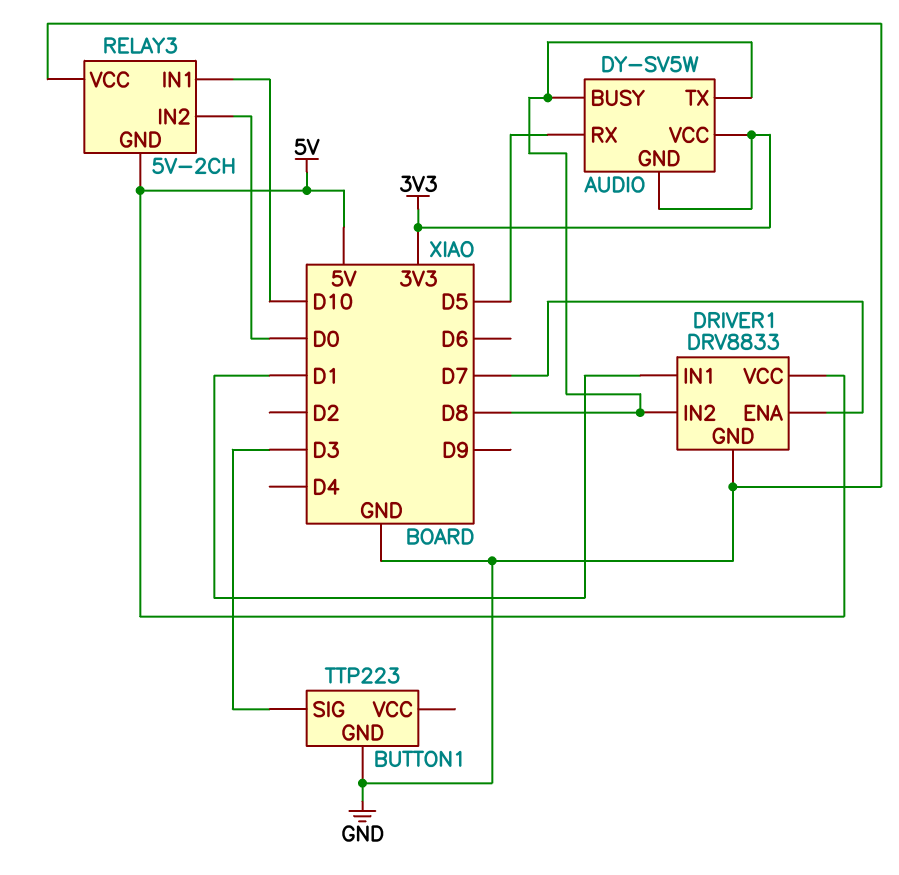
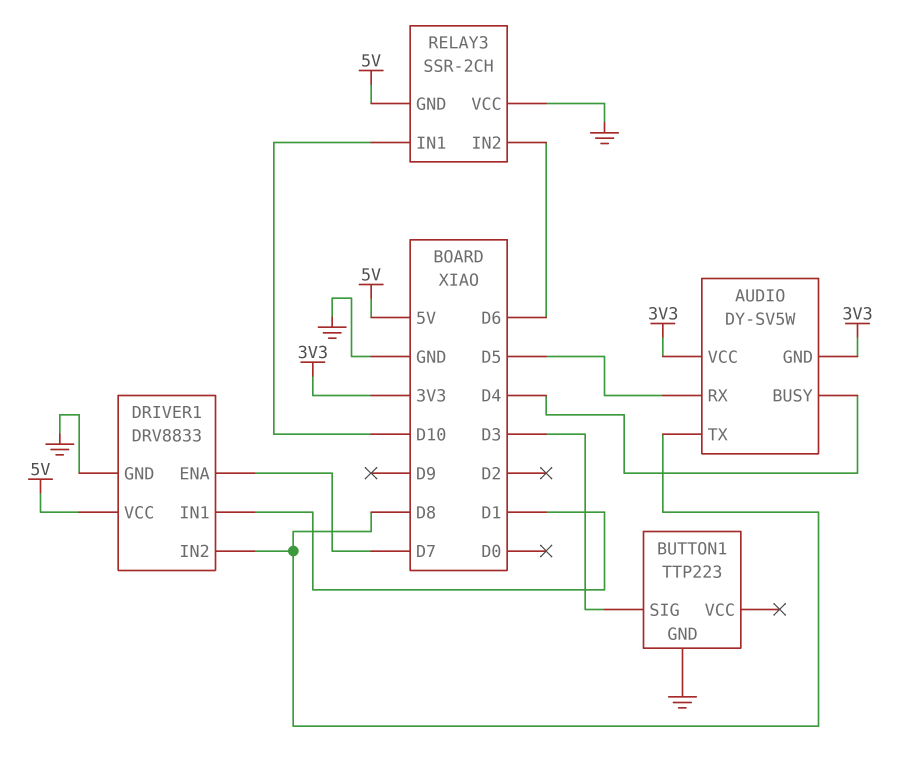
AUDIO pin BUSY: D8 -> D4
RELAY3: 5V-2CH -> SSR-2CH
RELAY3 pin IN2: D0 -> D6

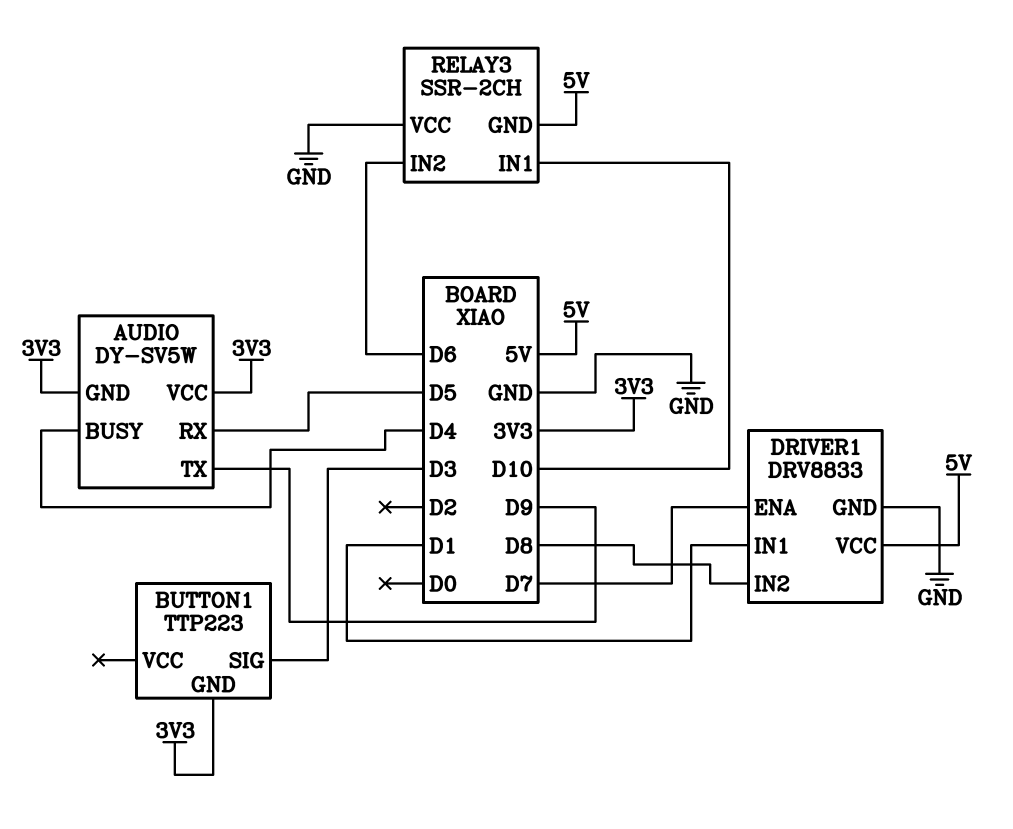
AUDIO pin TX: D8 -> D9
BUTTON1 pin GND: GND -> 3V3

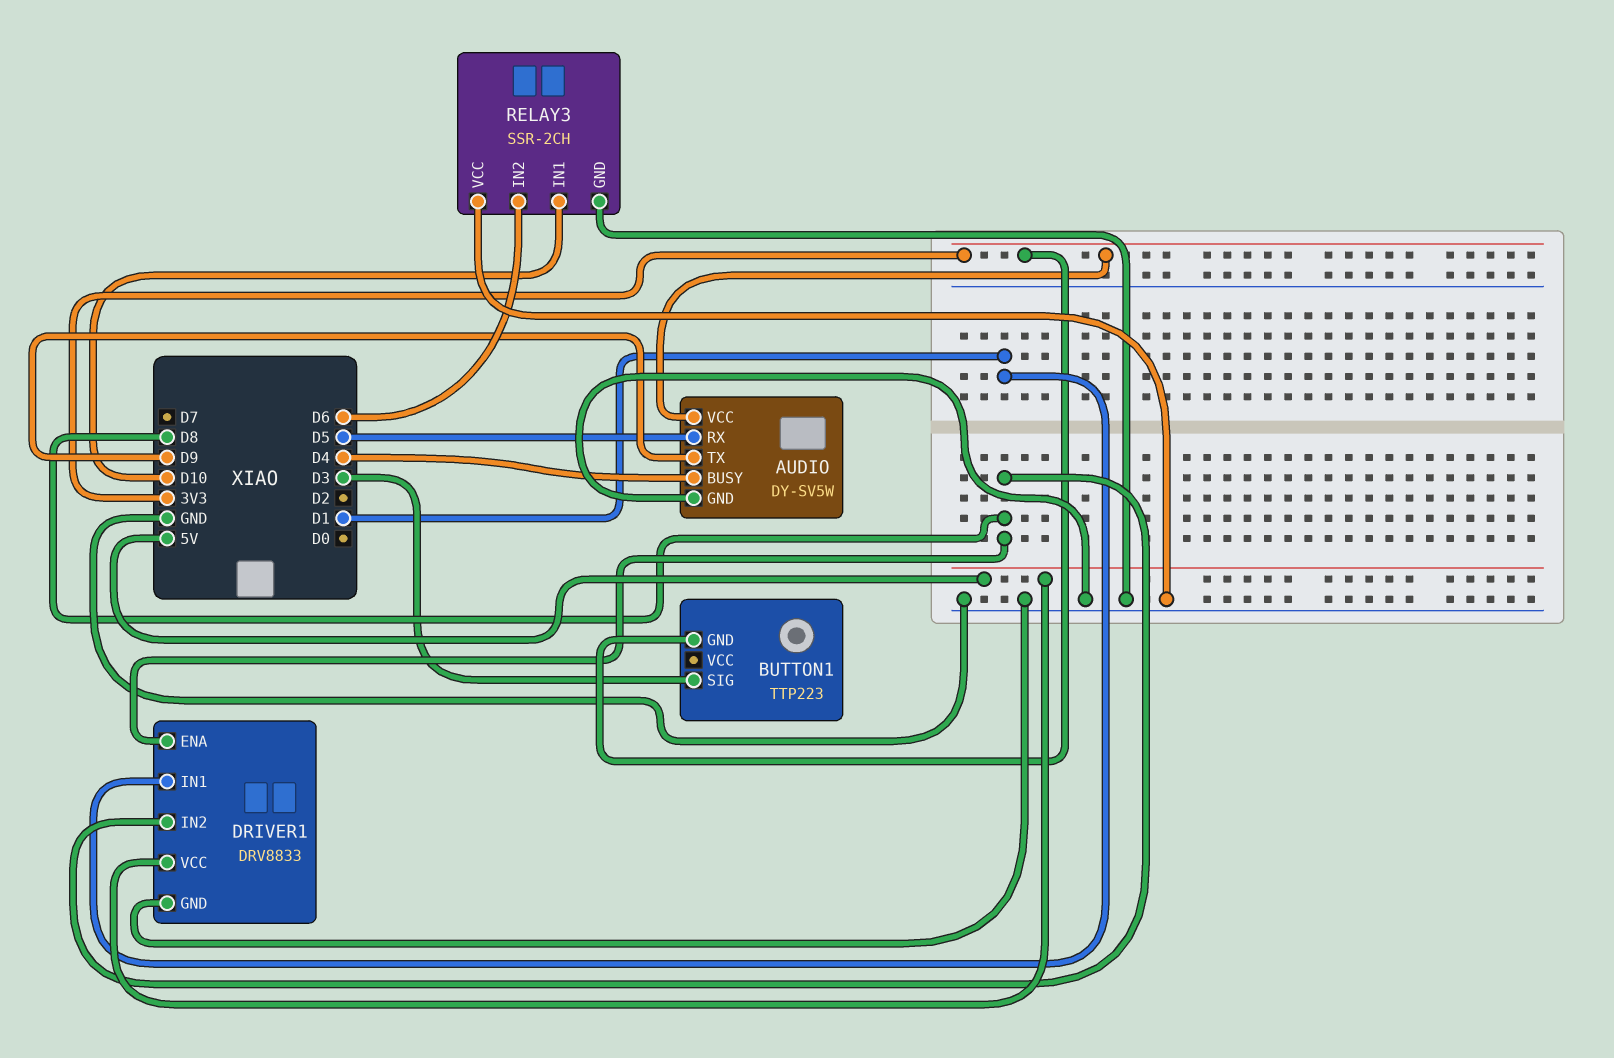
AUDIO pin GND: 3V3 -> GND
DRIVER1 pin ENA: D7 -> D8
RELAY3 pin GND: 5V -> GND

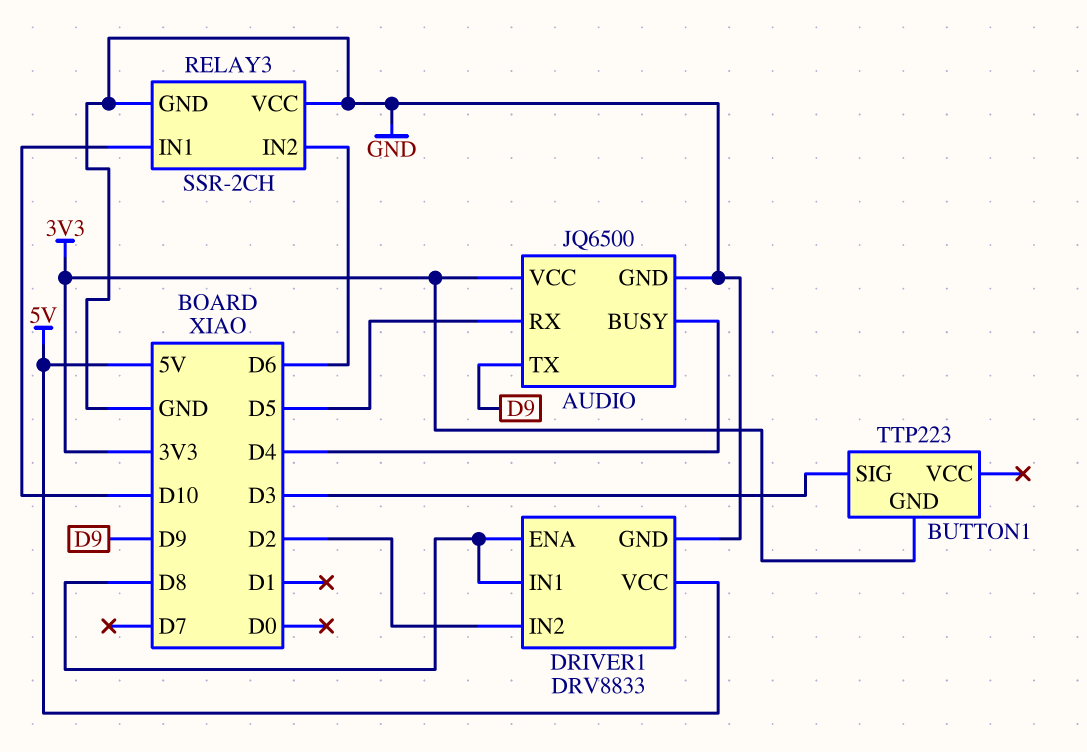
AUDIO: DY-SV5W -> JQ6500
DRIVER1 pin IN1: D1 -> D8
DRIVER1 pin IN2: D8 -> D2

